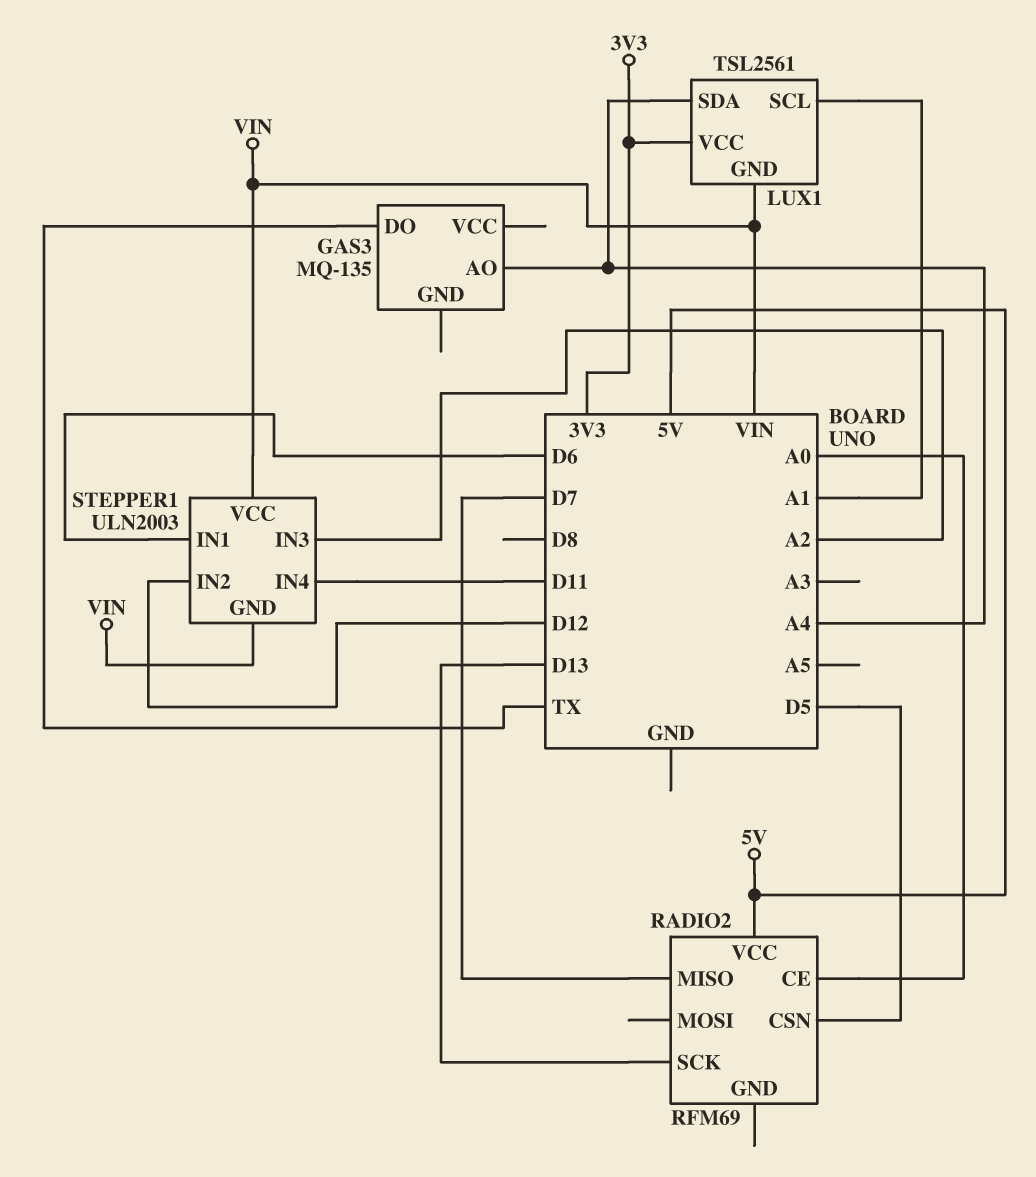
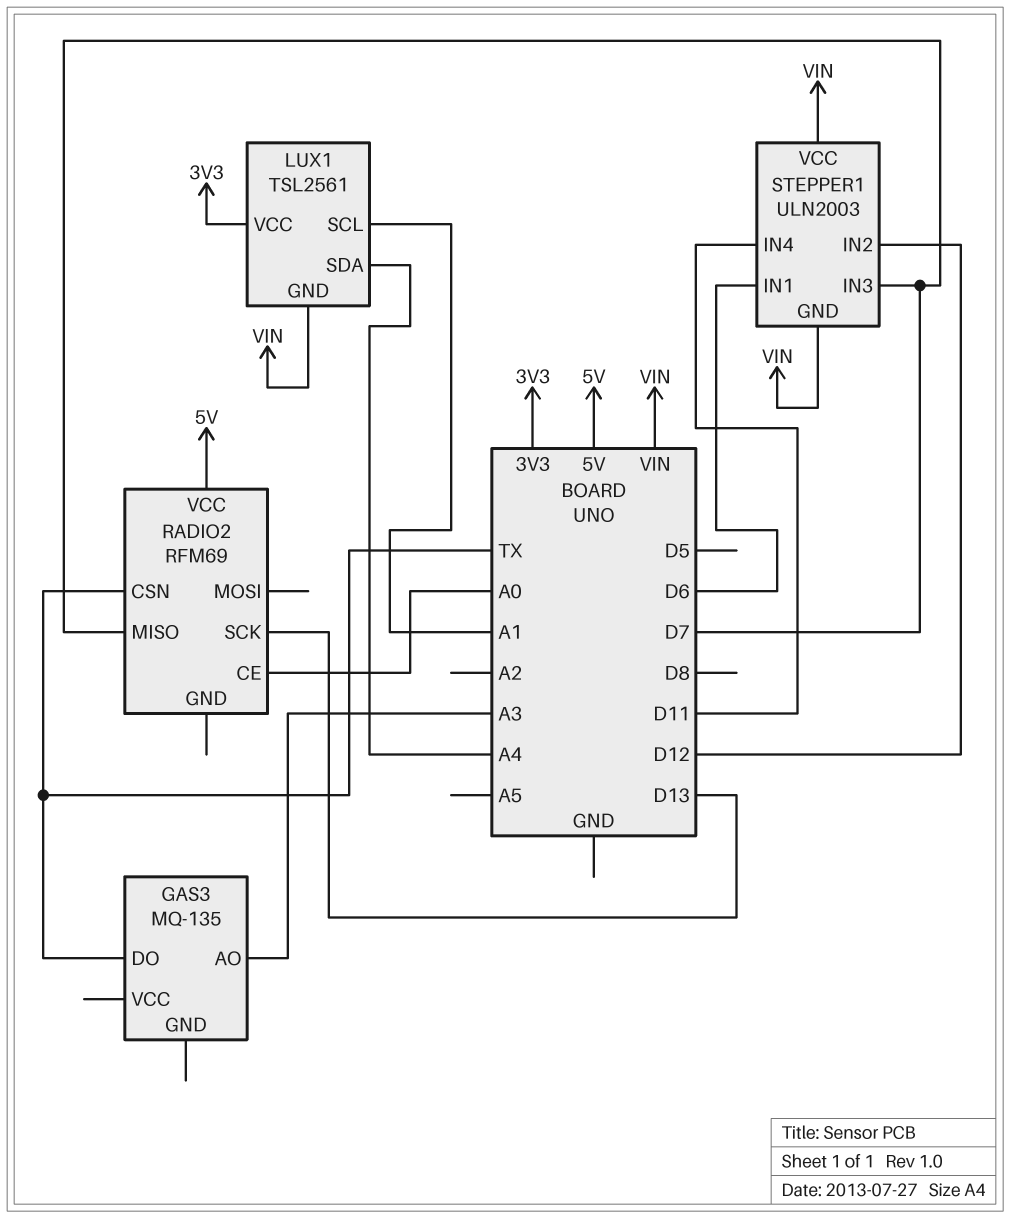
GAS3 pin AO: A4 -> A3
RADIO2 pin CSN: D5 -> TX
STEPPER1 pin IN3: A2 -> D7

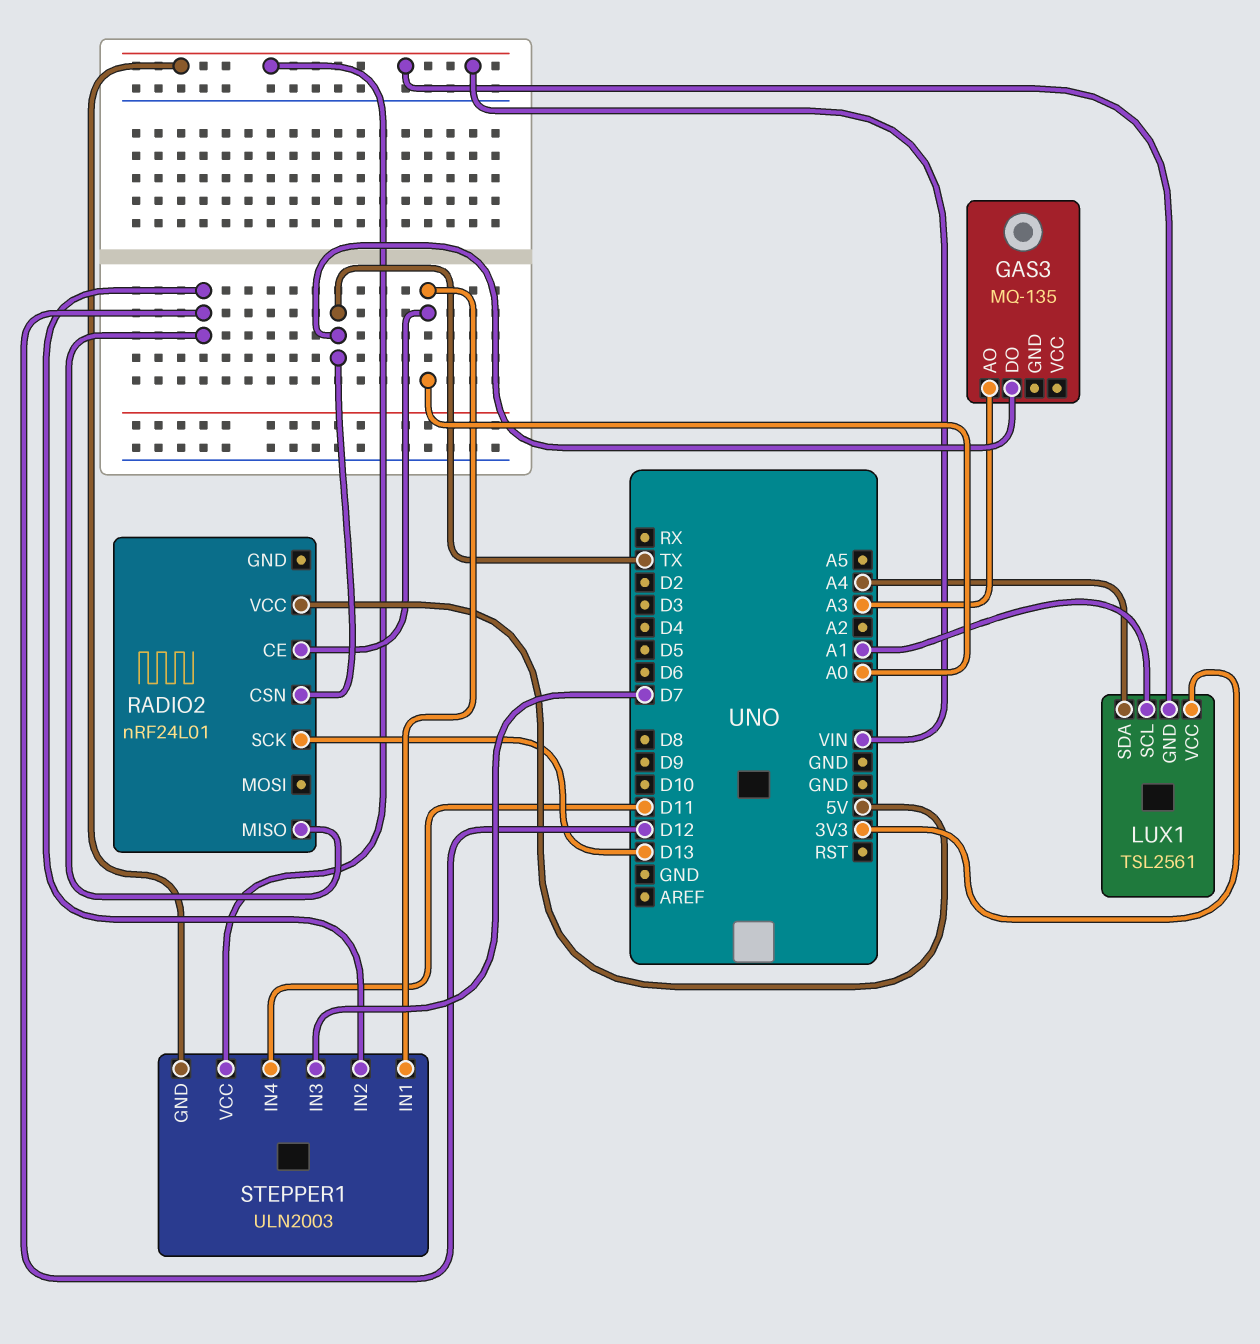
RADIO2: RFM69 -> nRF24L01
RADIO2 pin MISO: D7 -> D12
STEPPER1 pin IN1: D6 -> A0

